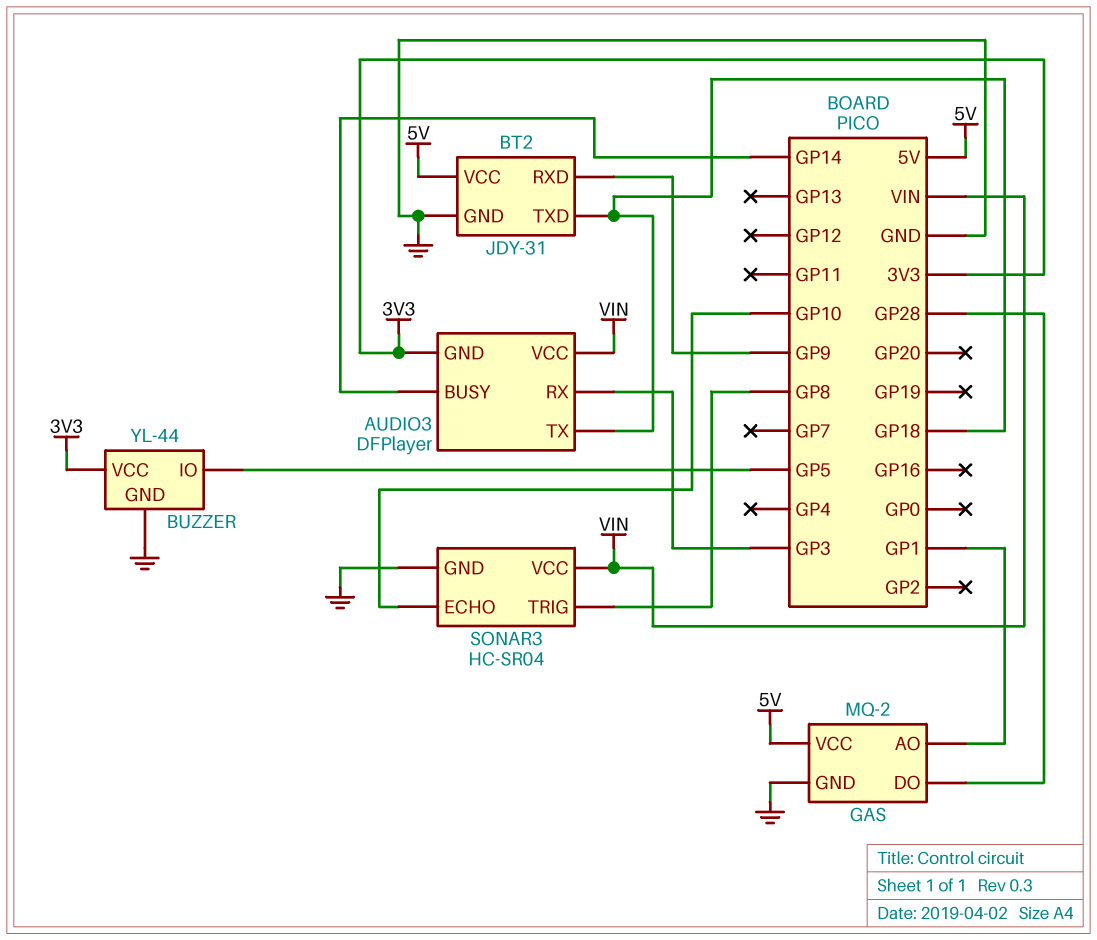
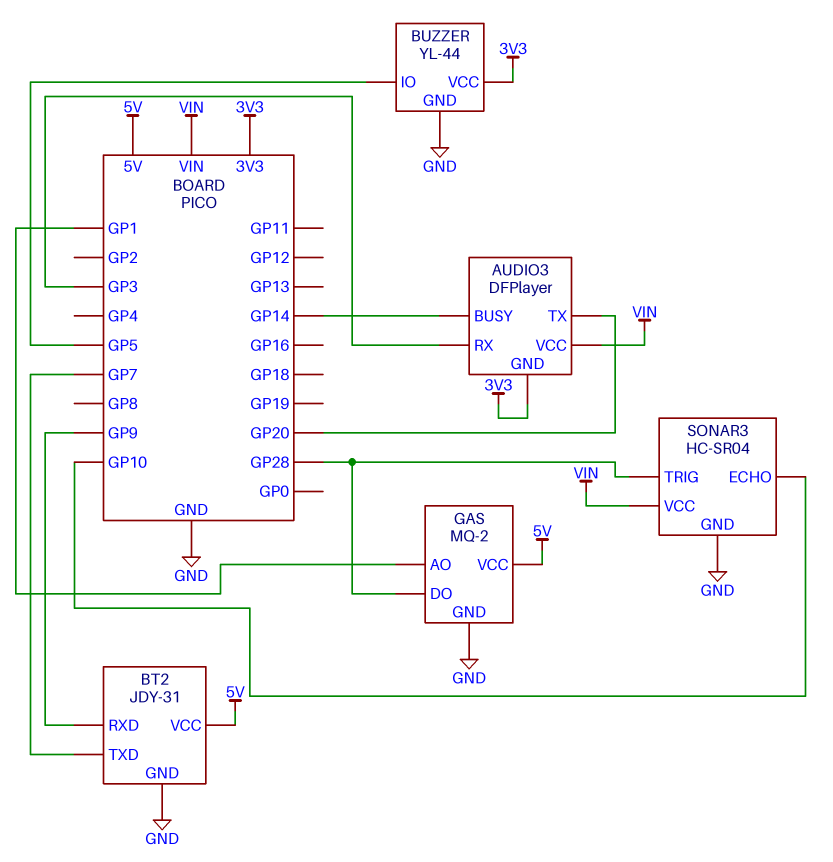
AUDIO3 pin TX: GP18 -> GP20
BT2 pin TXD: GP18 -> GP7
SONAR3 pin TRIG: GP8 -> GP28

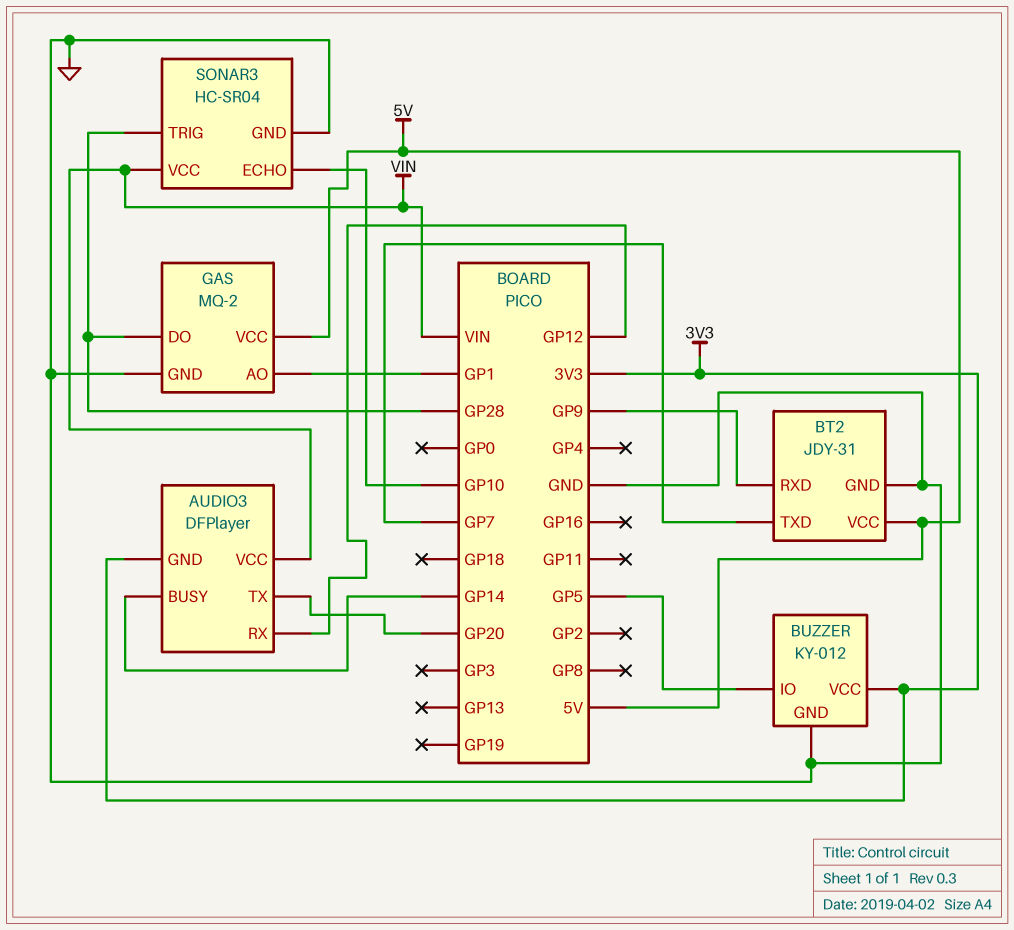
AUDIO3 pin RX: GP3 -> GP12
BUZZER: YL-44 -> KY-012

